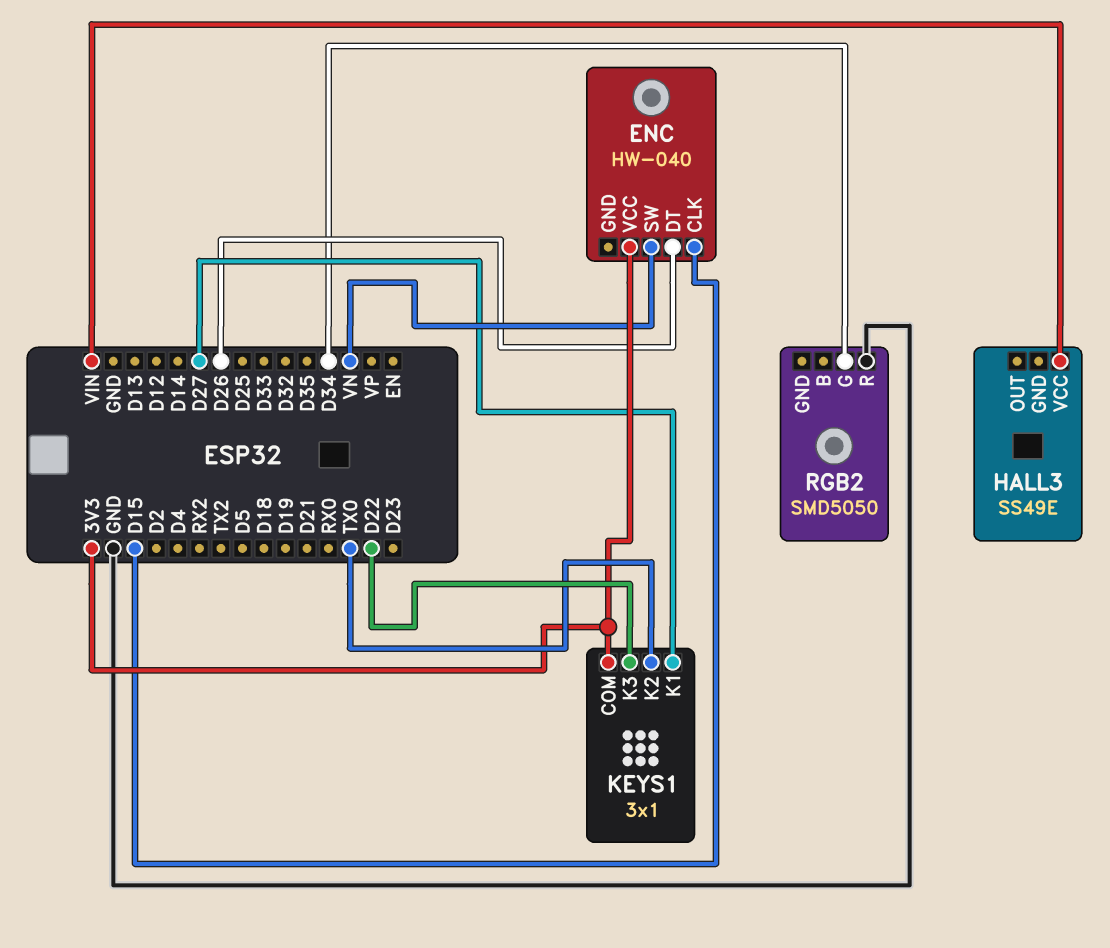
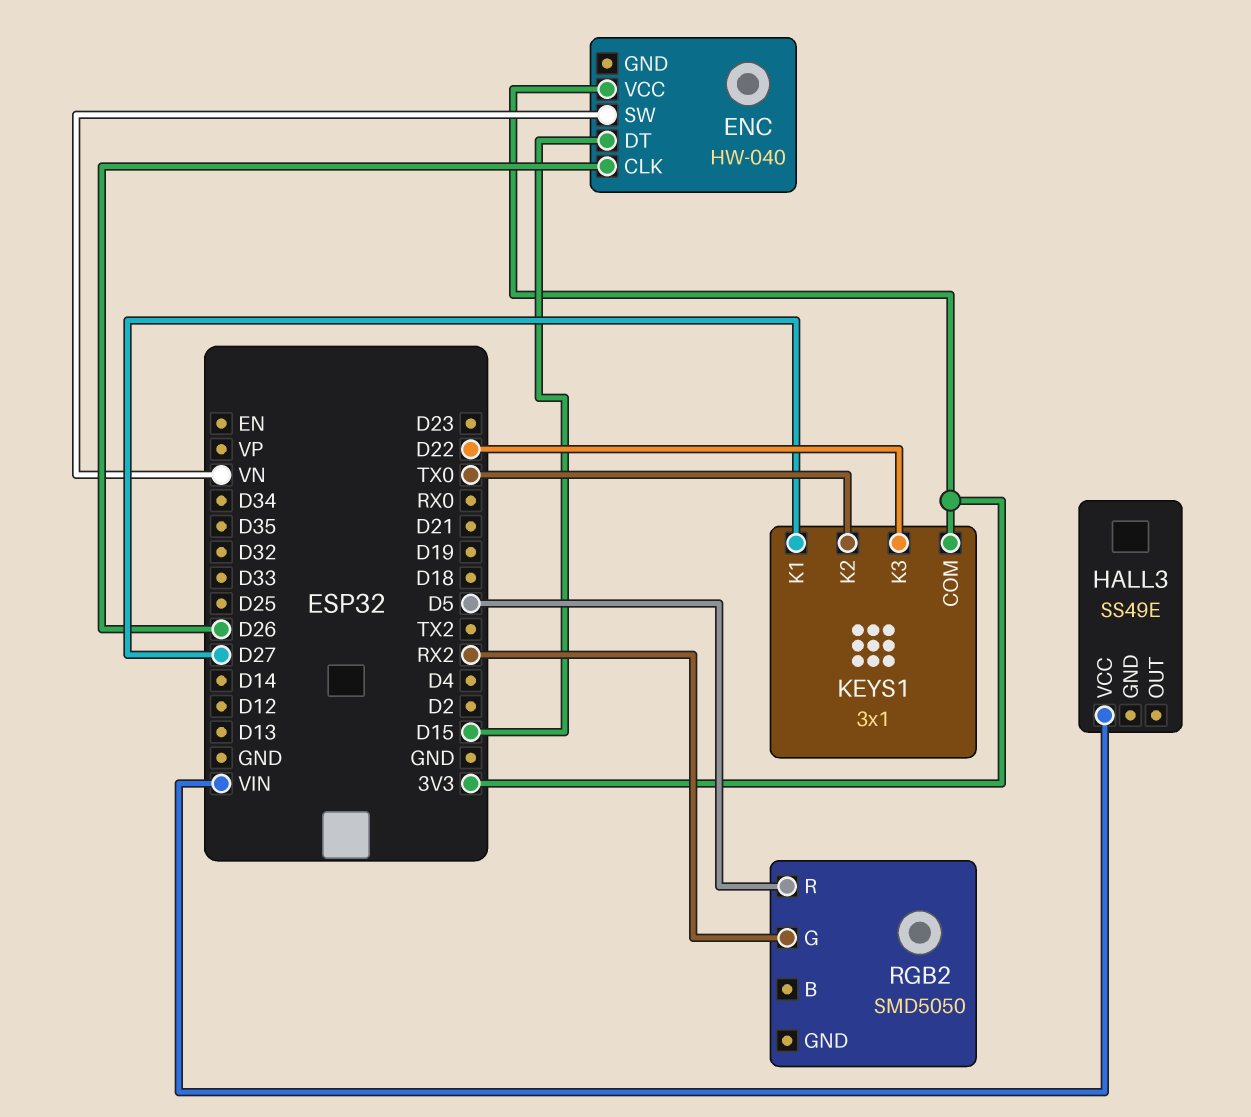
ENC pin CLK: D15 -> D26
ENC pin DT: D26 -> D15
RGB2 pin G: D34 -> RX2
RGB2 pin R: GND -> D5

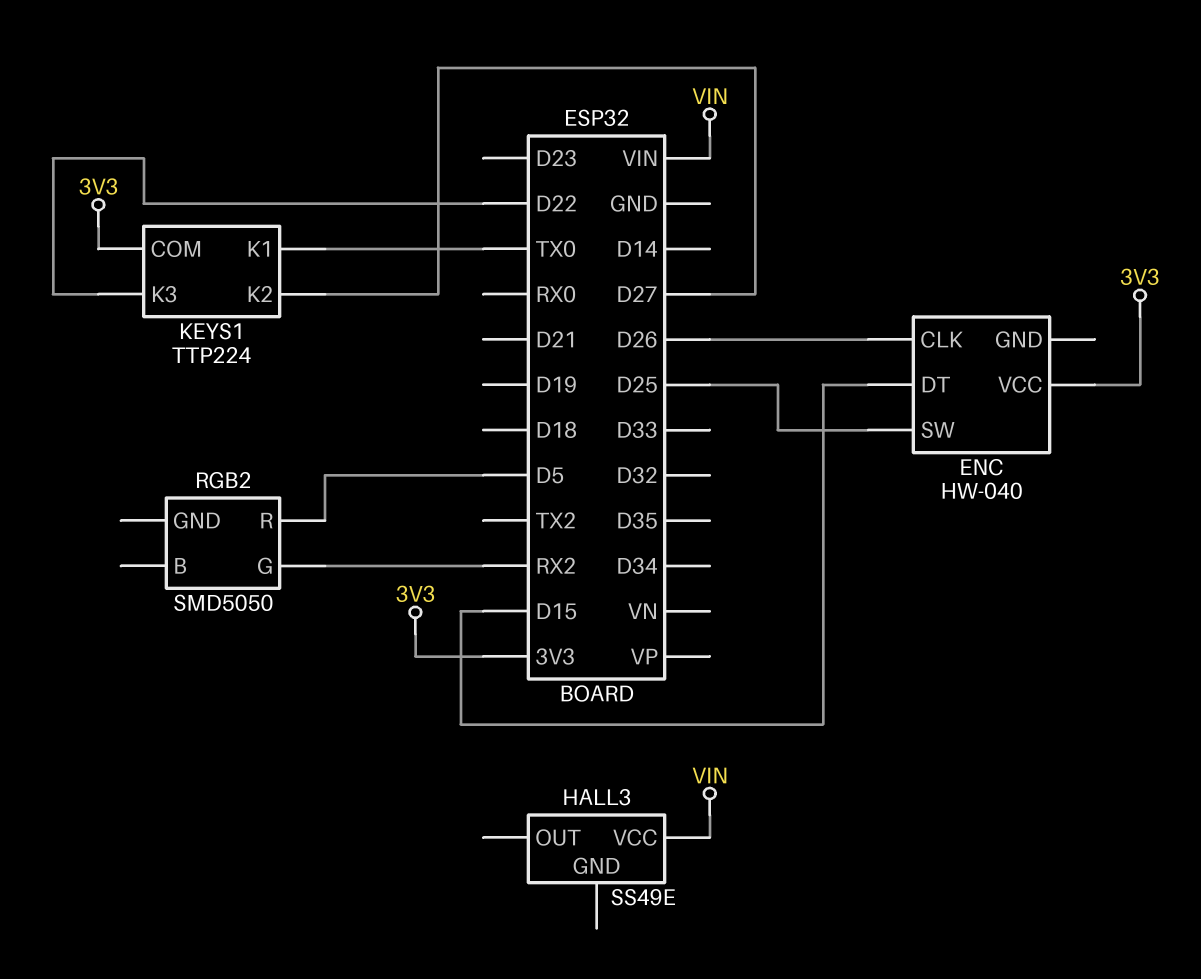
ENC pin SW: VN -> D25
KEYS1: 3x1 -> TTP224
KEYS1 pin K1: D27 -> TX0
KEYS1 pin K2: TX0 -> D27

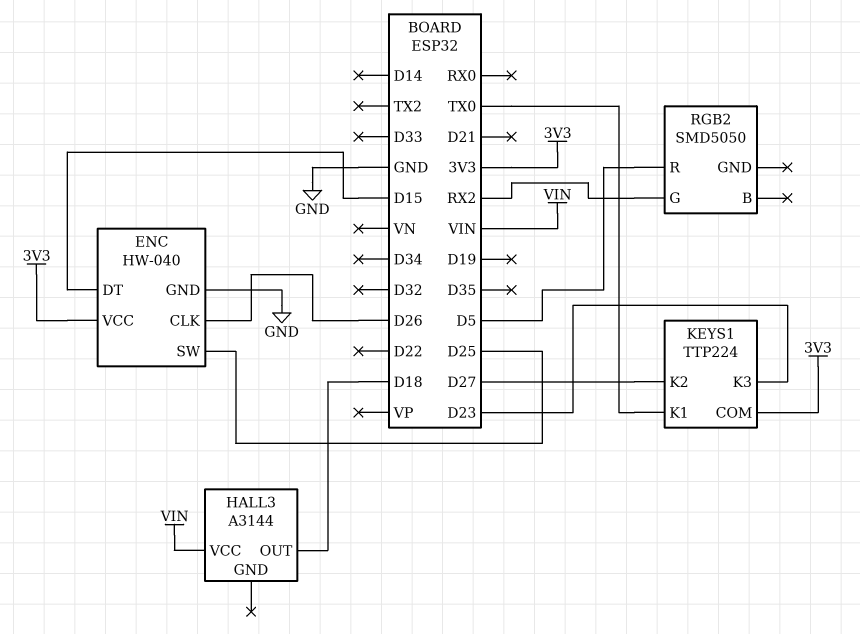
ENC pin GND: none -> GND
HALL3: SS49E -> A3144
HALL3 pin OUT: none -> D18
KEYS1 pin K3: D22 -> D23

